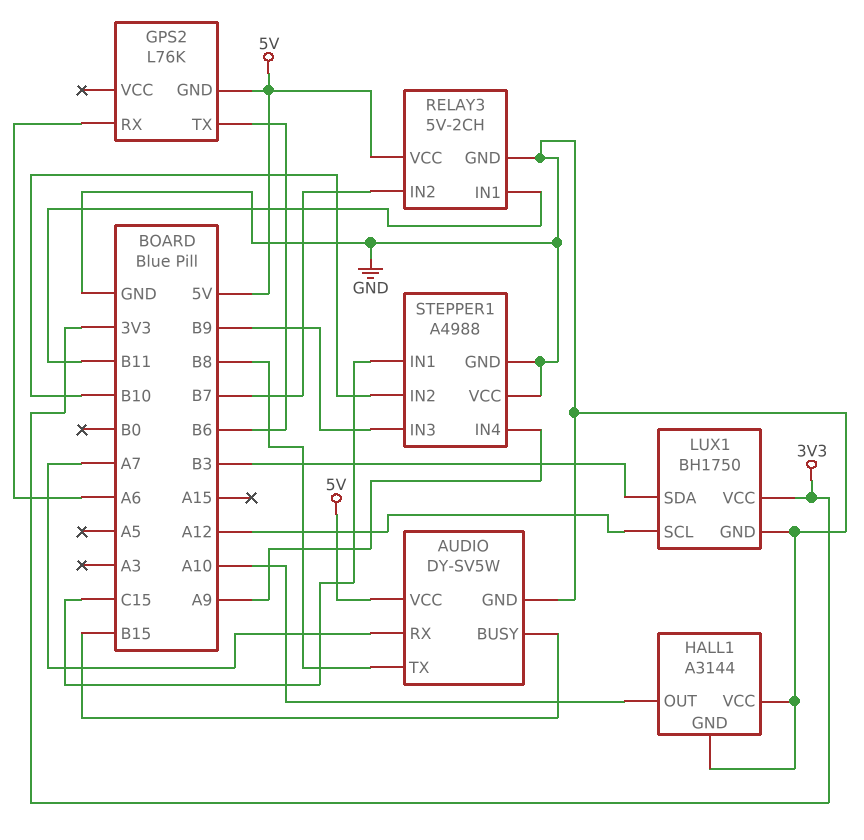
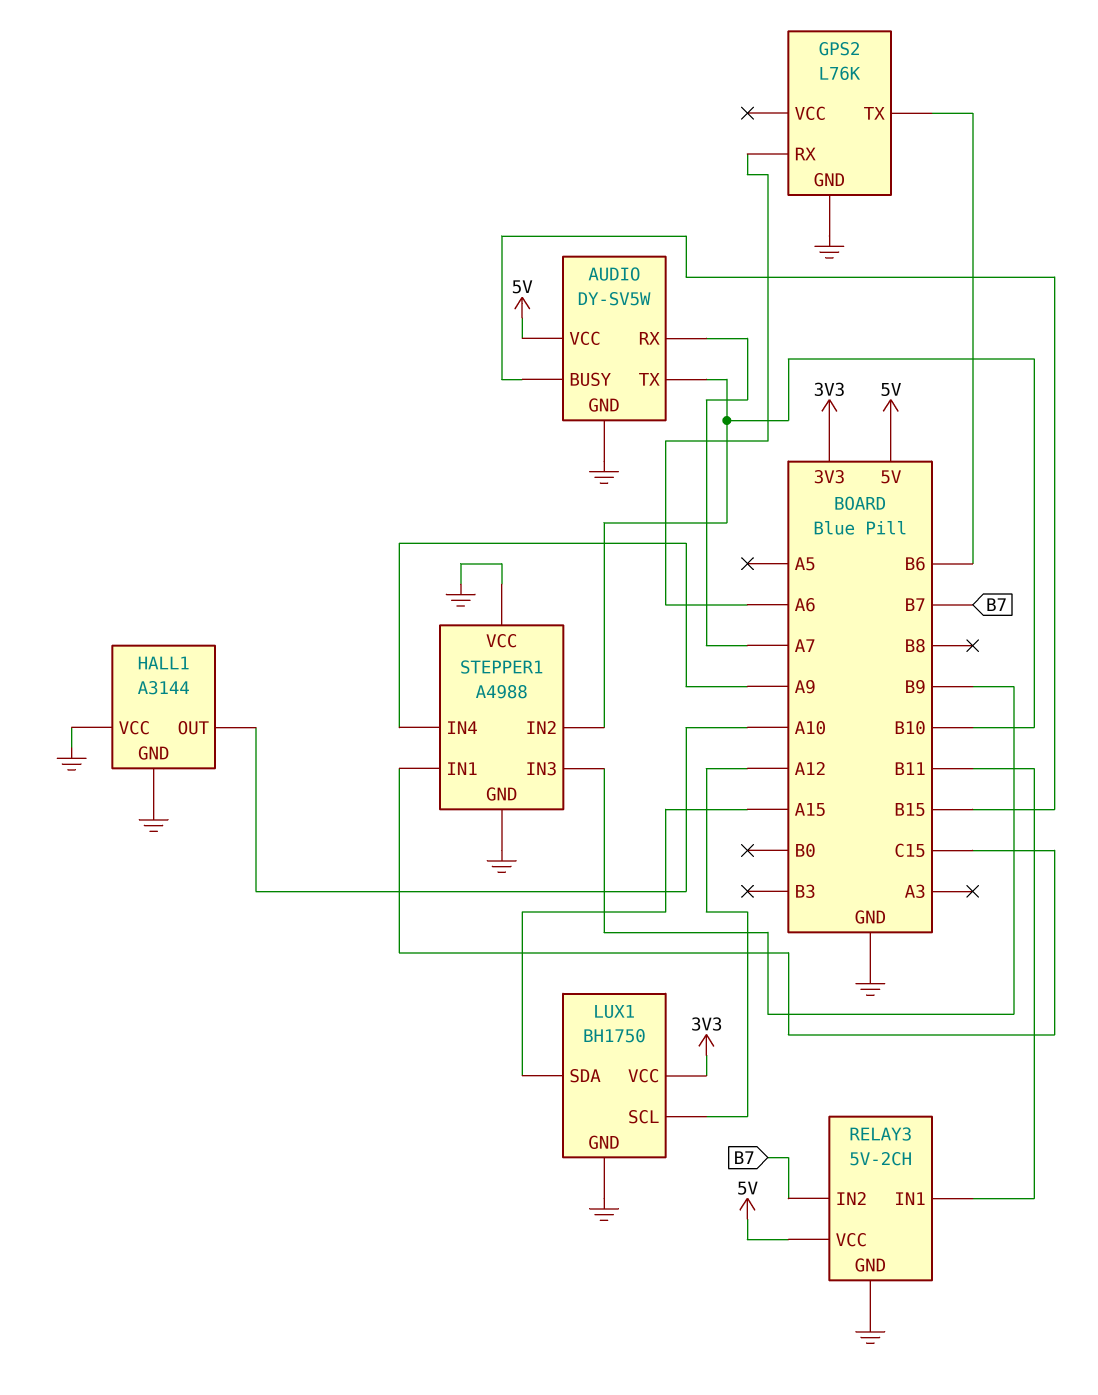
AUDIO pin TX: B8 -> B10
GPS2 pin GND: 5V -> GND
LUX1 pin SDA: B3 -> A15

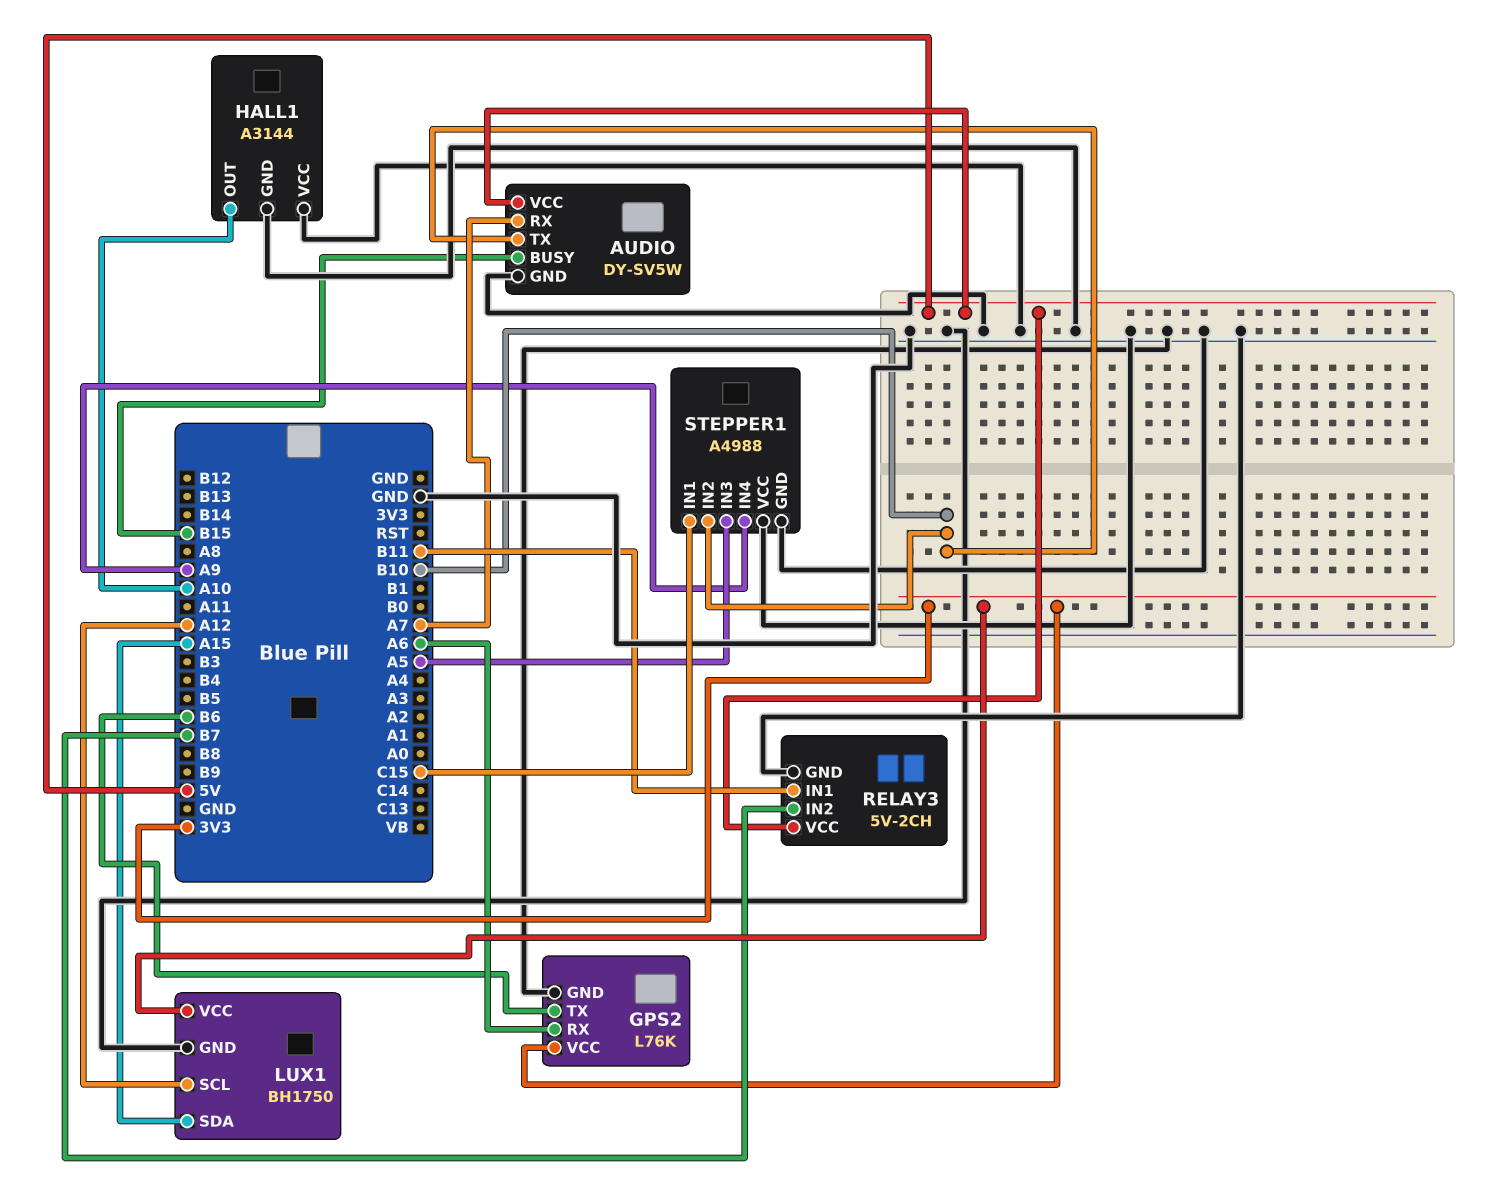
GPS2 pin VCC: none -> 3V3
STEPPER1 pin IN3: B9 -> A5

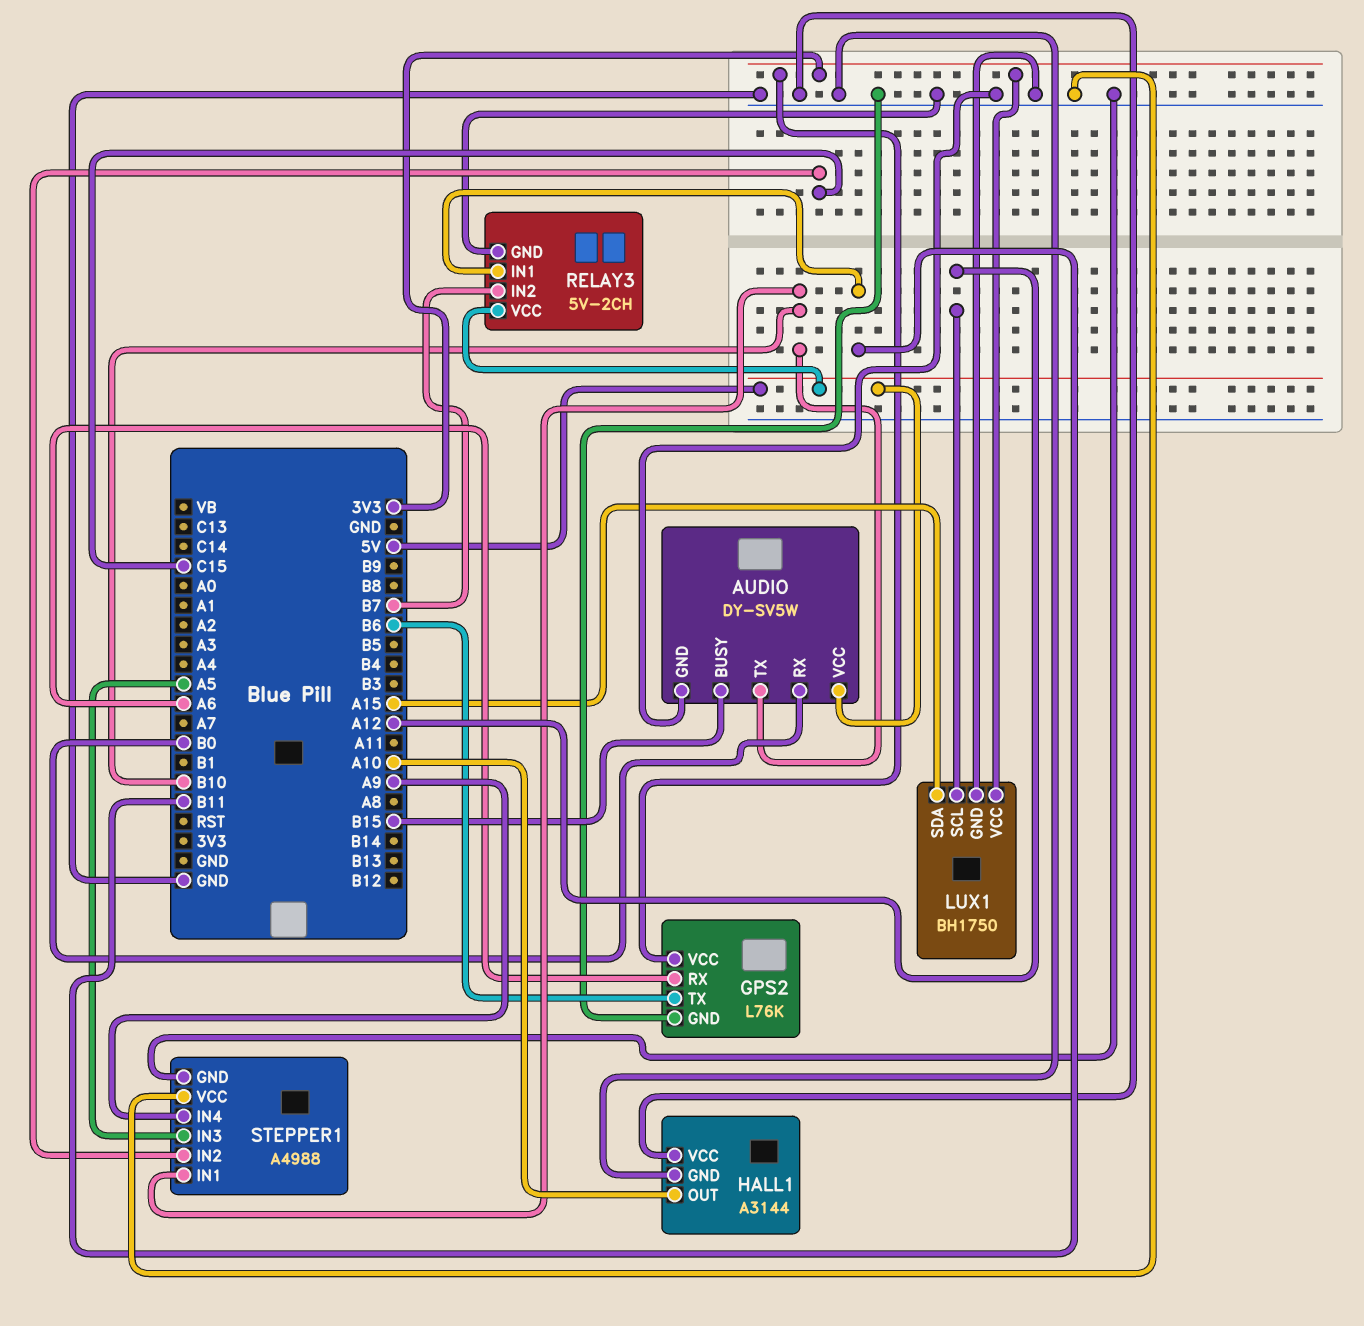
AUDIO pin RX: A7 -> B0
STEPPER1 pin IN1: C15 -> B10
STEPPER1 pin IN2: B10 -> C15

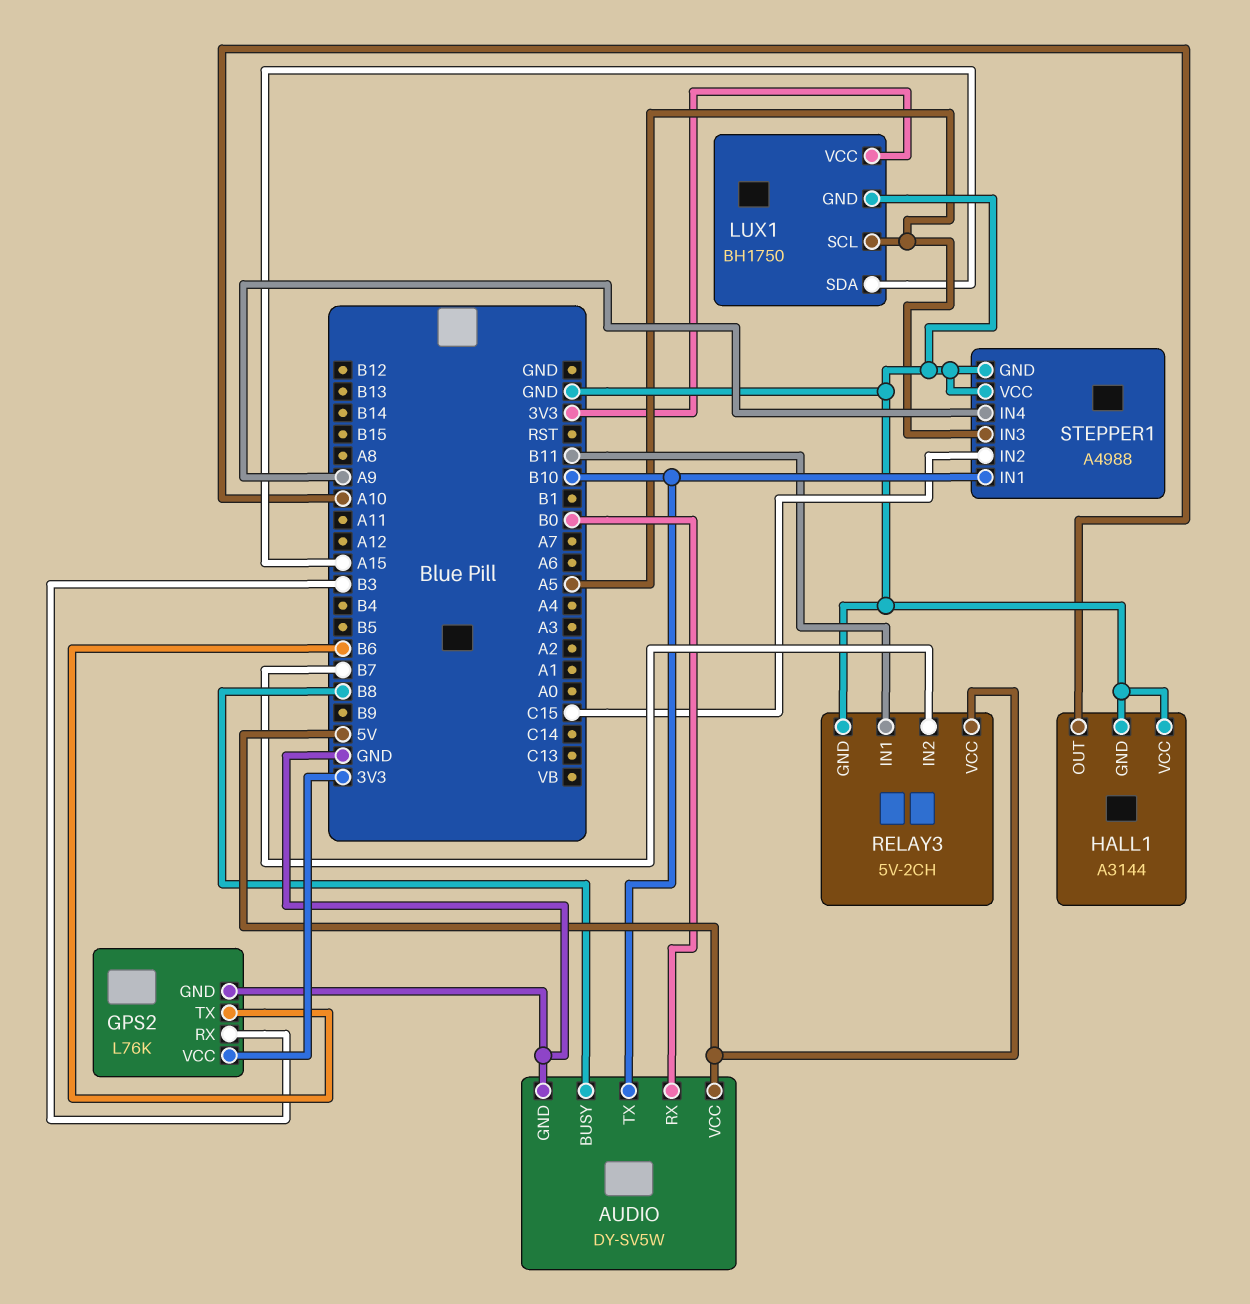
AUDIO pin BUSY: B15 -> B8
GPS2 pin RX: A6 -> B3
LUX1 pin SCL: A12 -> A5

